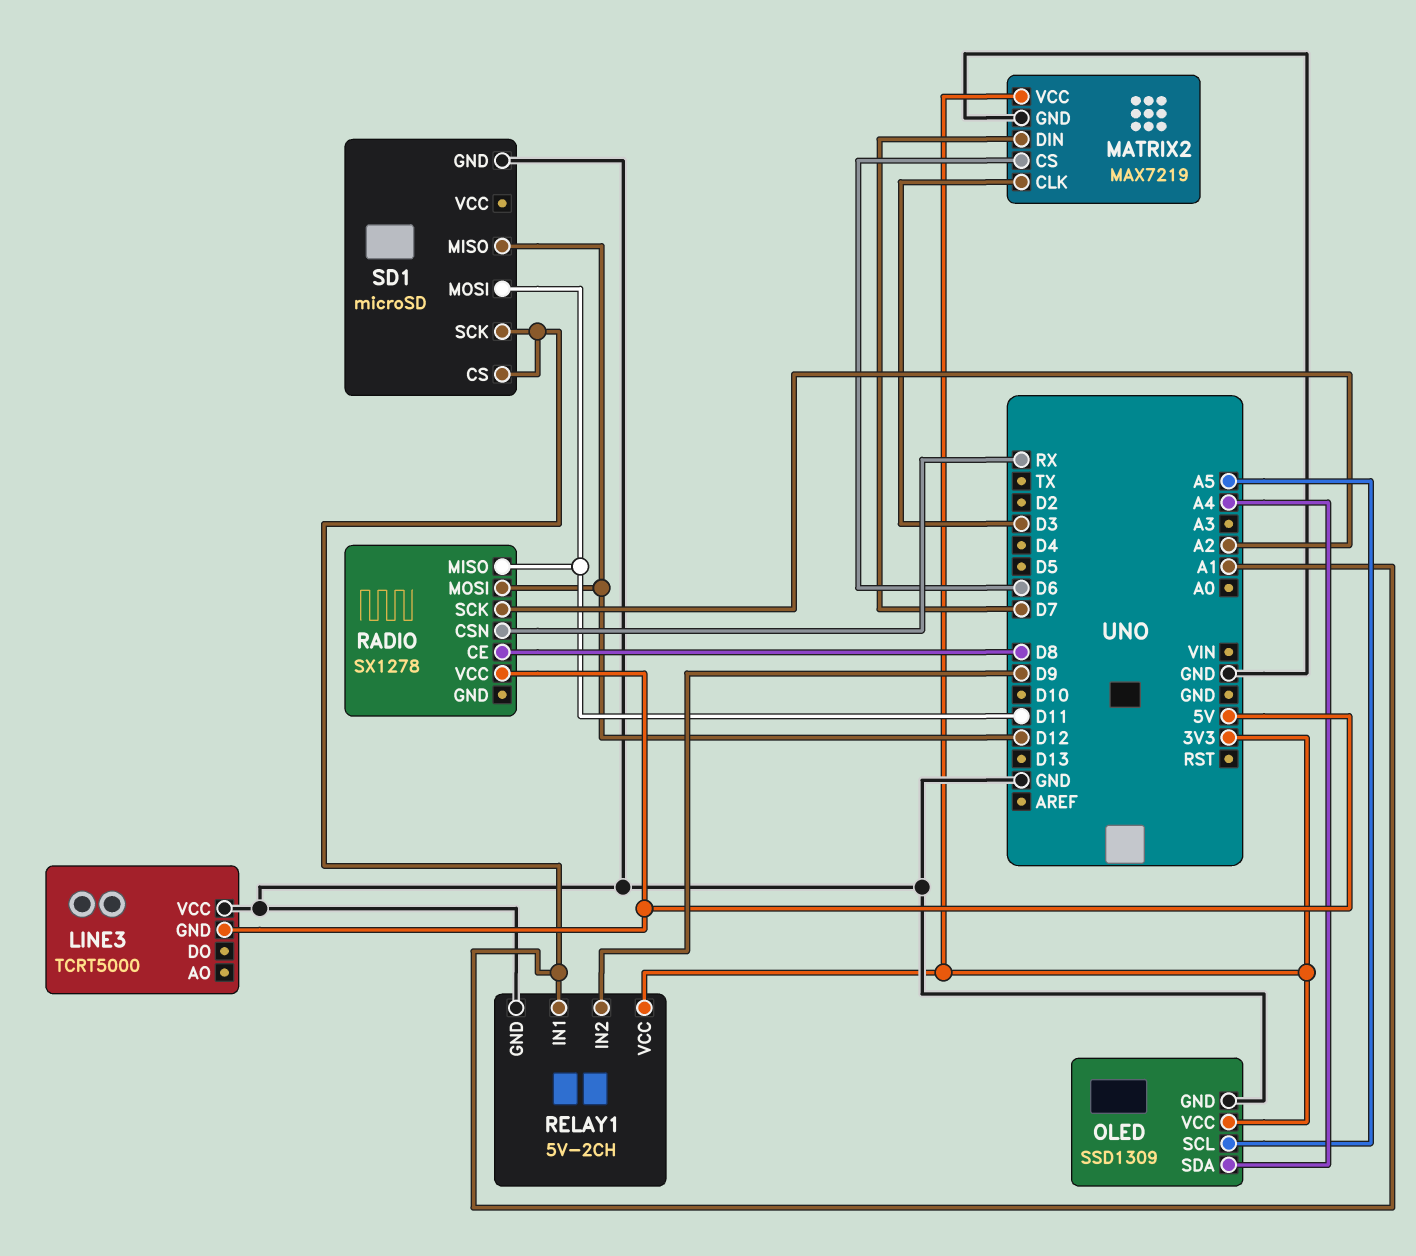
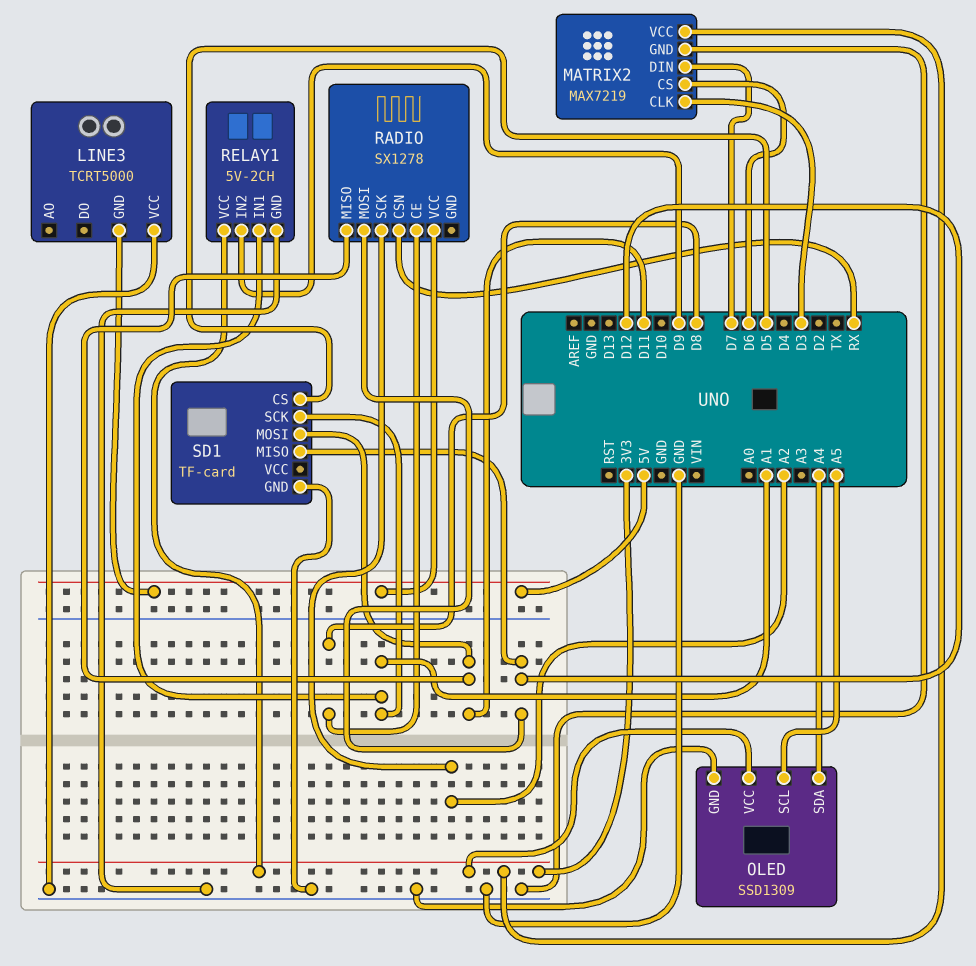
SD1: microSD -> TF-card
SD1 pin CS: A1 -> D5

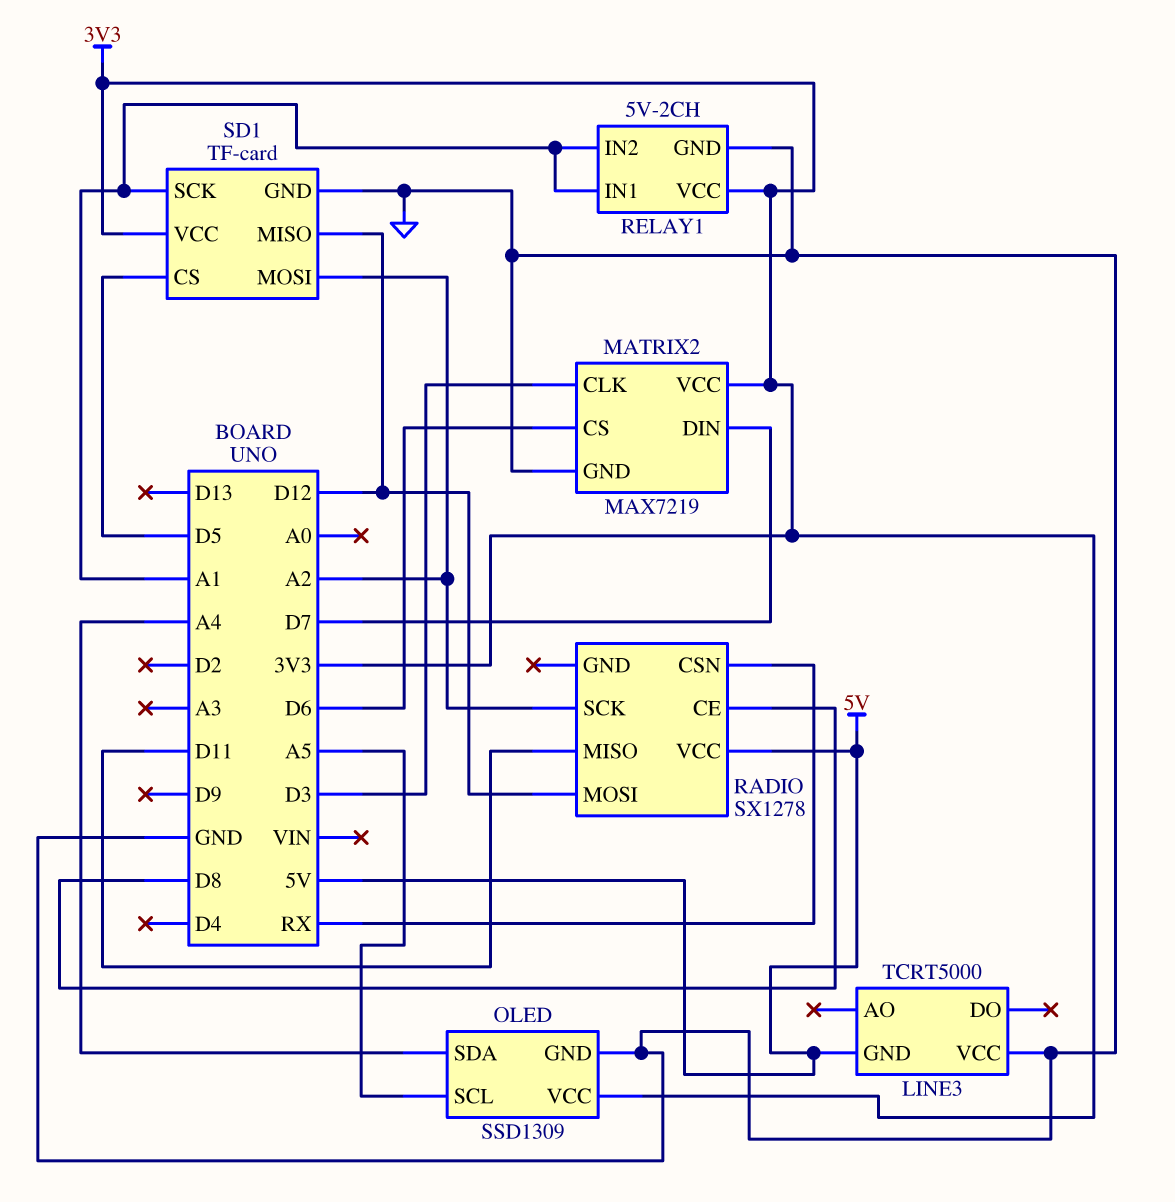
RELAY1 pin IN2: D9 -> A1
SD1 pin MOSI: D11 -> A2
SD1 pin VCC: none -> 3V3

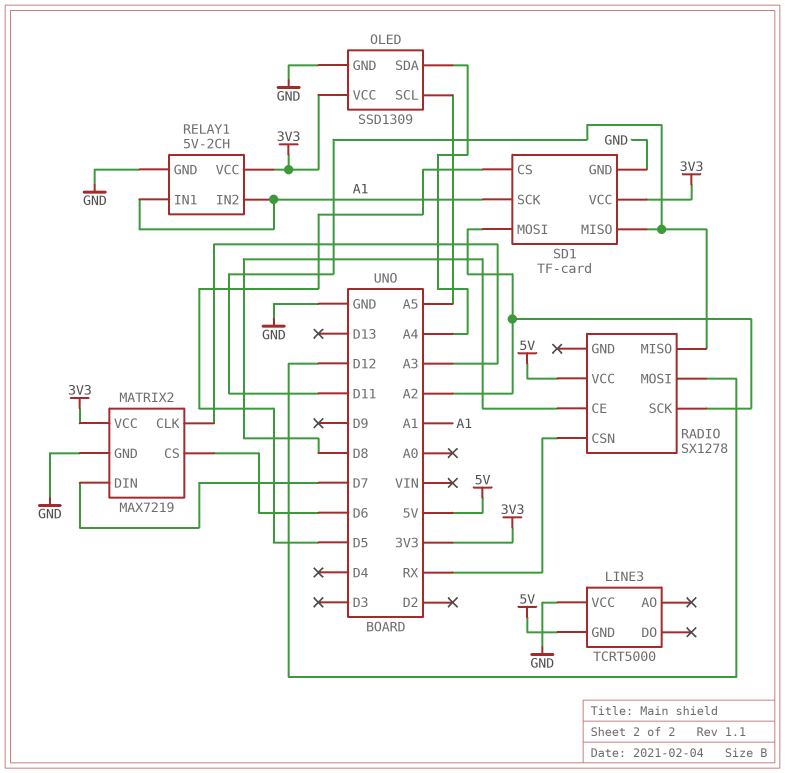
MATRIX2 pin CLK: D3 -> A3
SD1 pin MISO: D12 -> D11

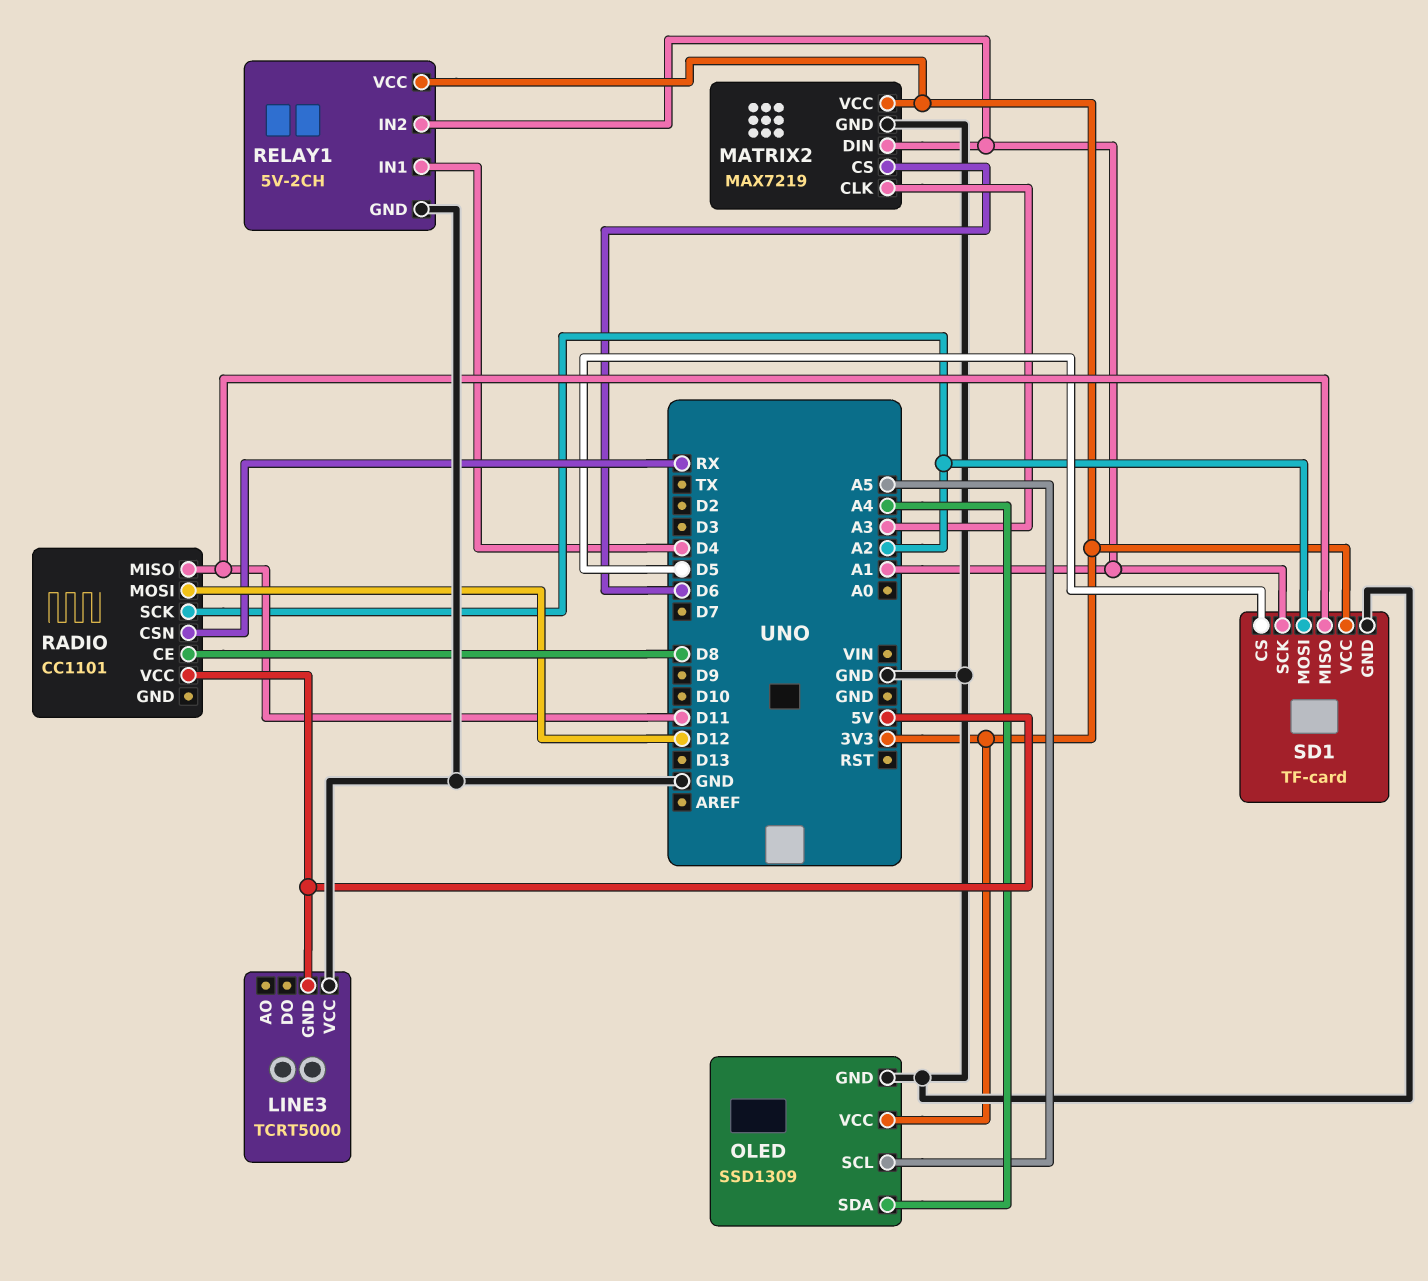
MATRIX2 pin DIN: D7 -> A1
RADIO: SX1278 -> CC1101
RELAY1 pin IN1: A1 -> D4

